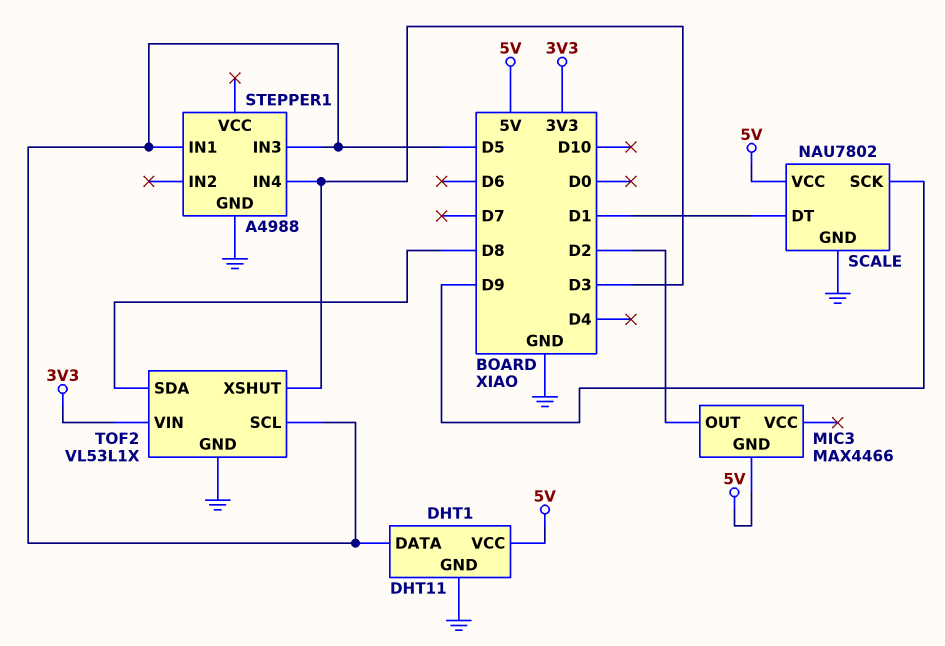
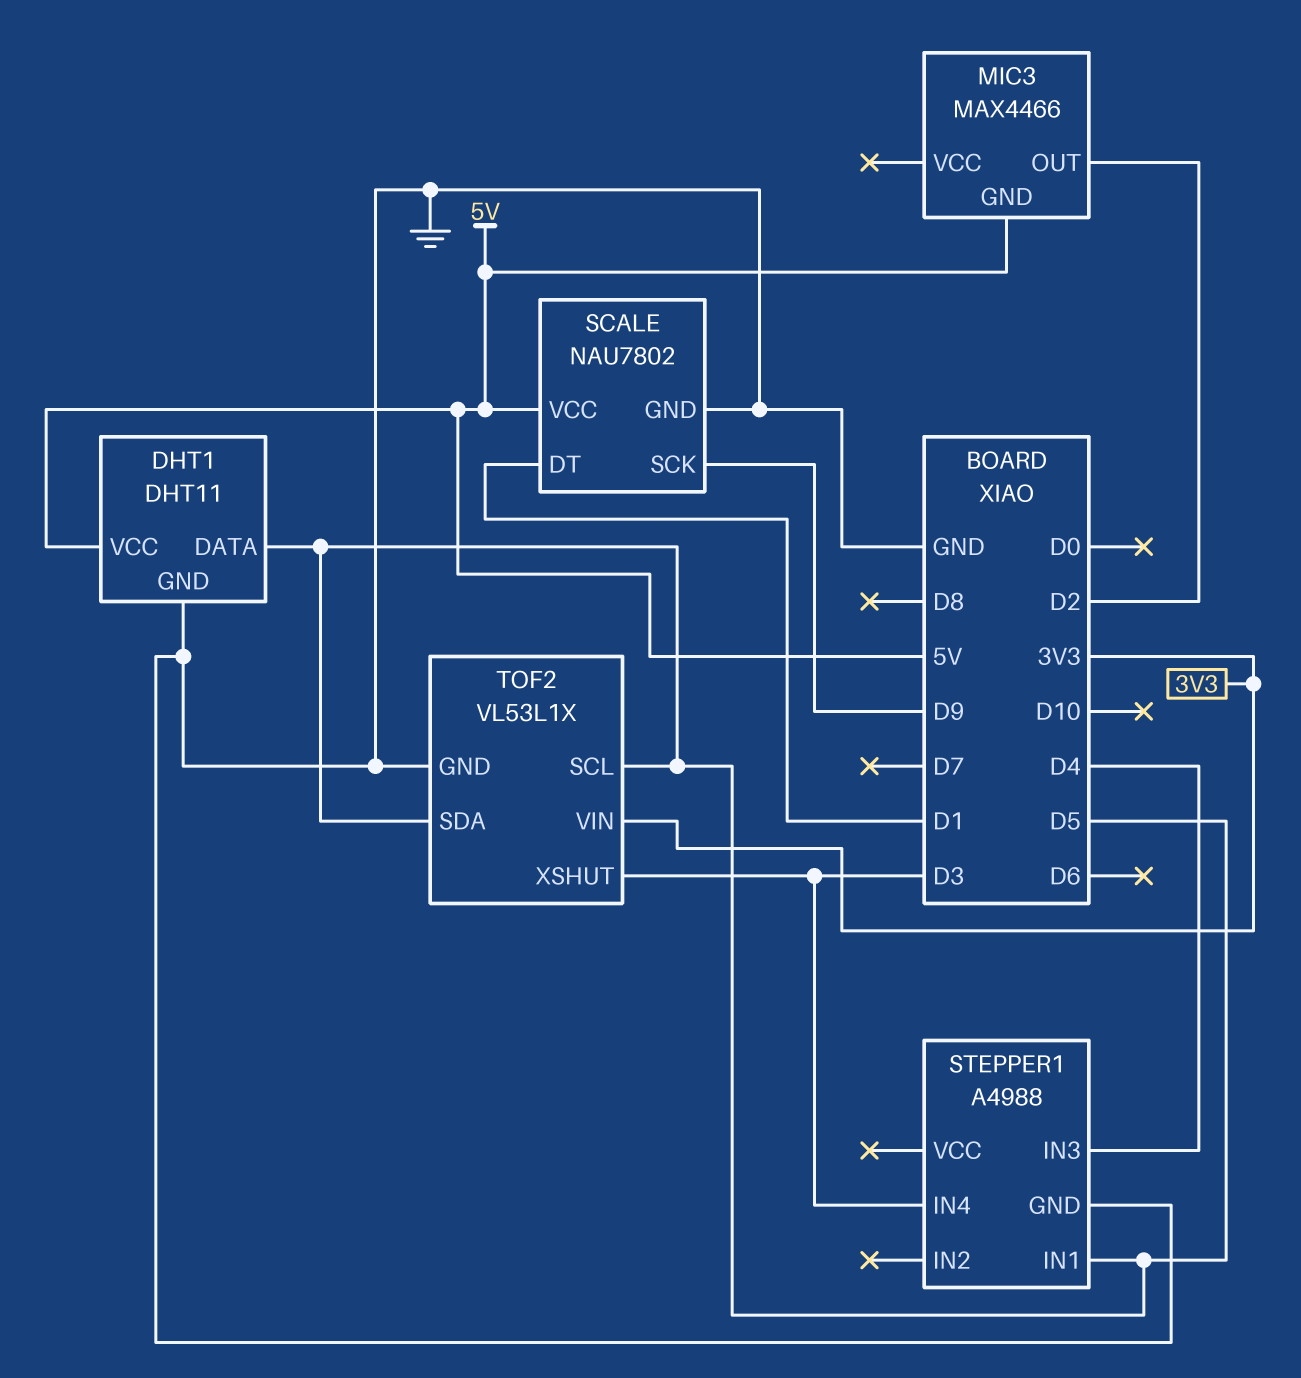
STEPPER1 pin IN3: D5 -> D4
TOF2 pin SDA: D8 -> D5

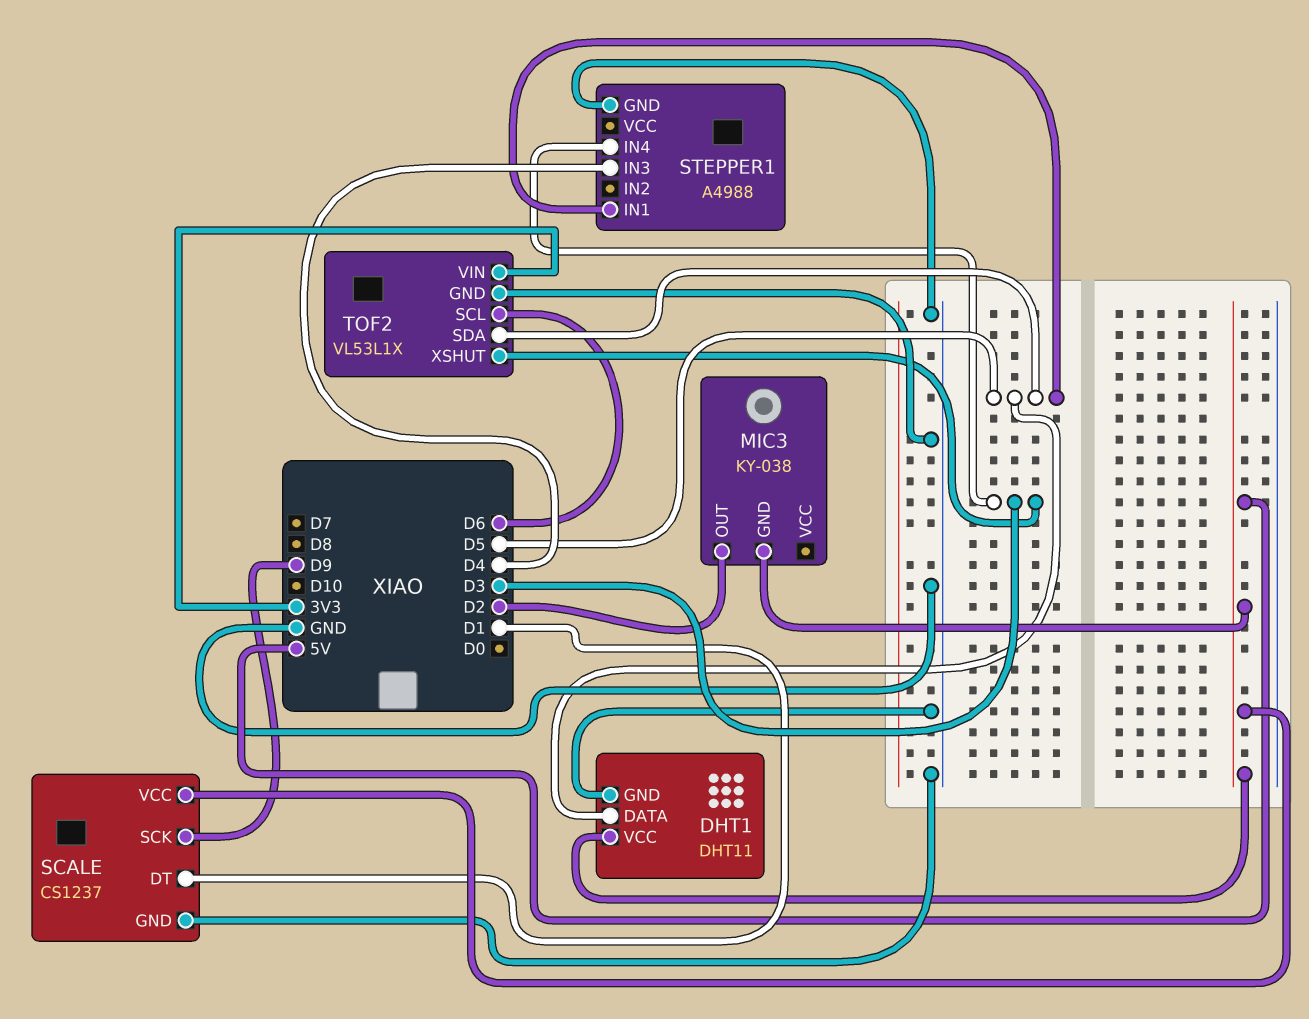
MIC3: MAX4466 -> KY-038
SCALE: NAU7802 -> CS1237
TOF2 pin SCL: D5 -> D6

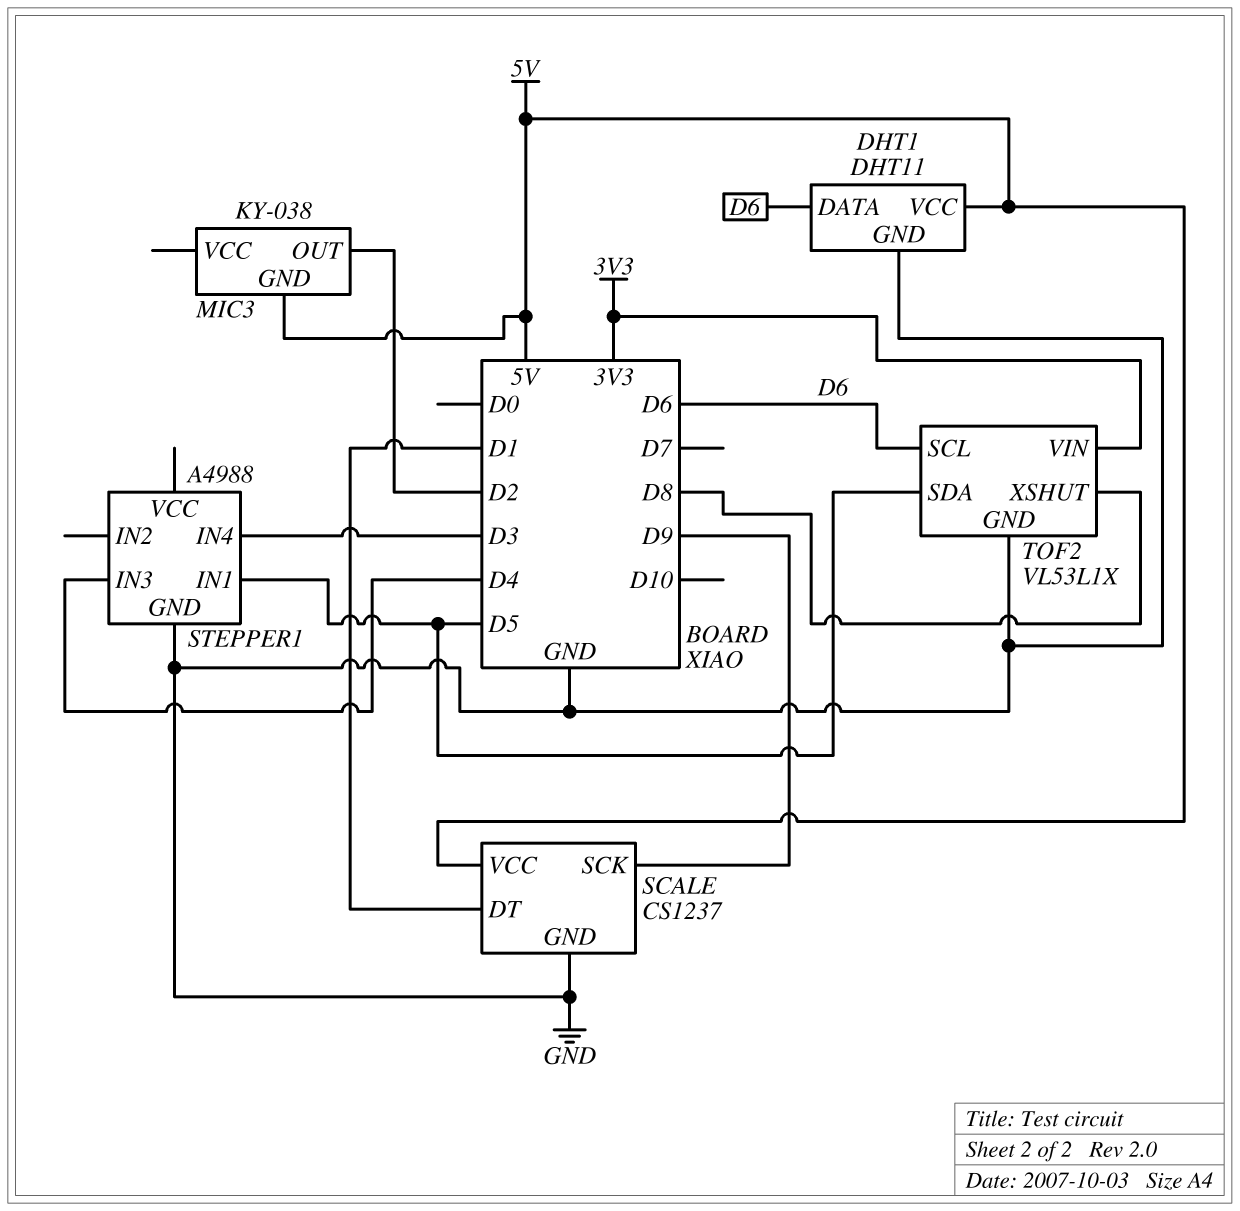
DHT1 pin DATA: D5 -> D6
TOF2 pin XSHUT: D3 -> D8

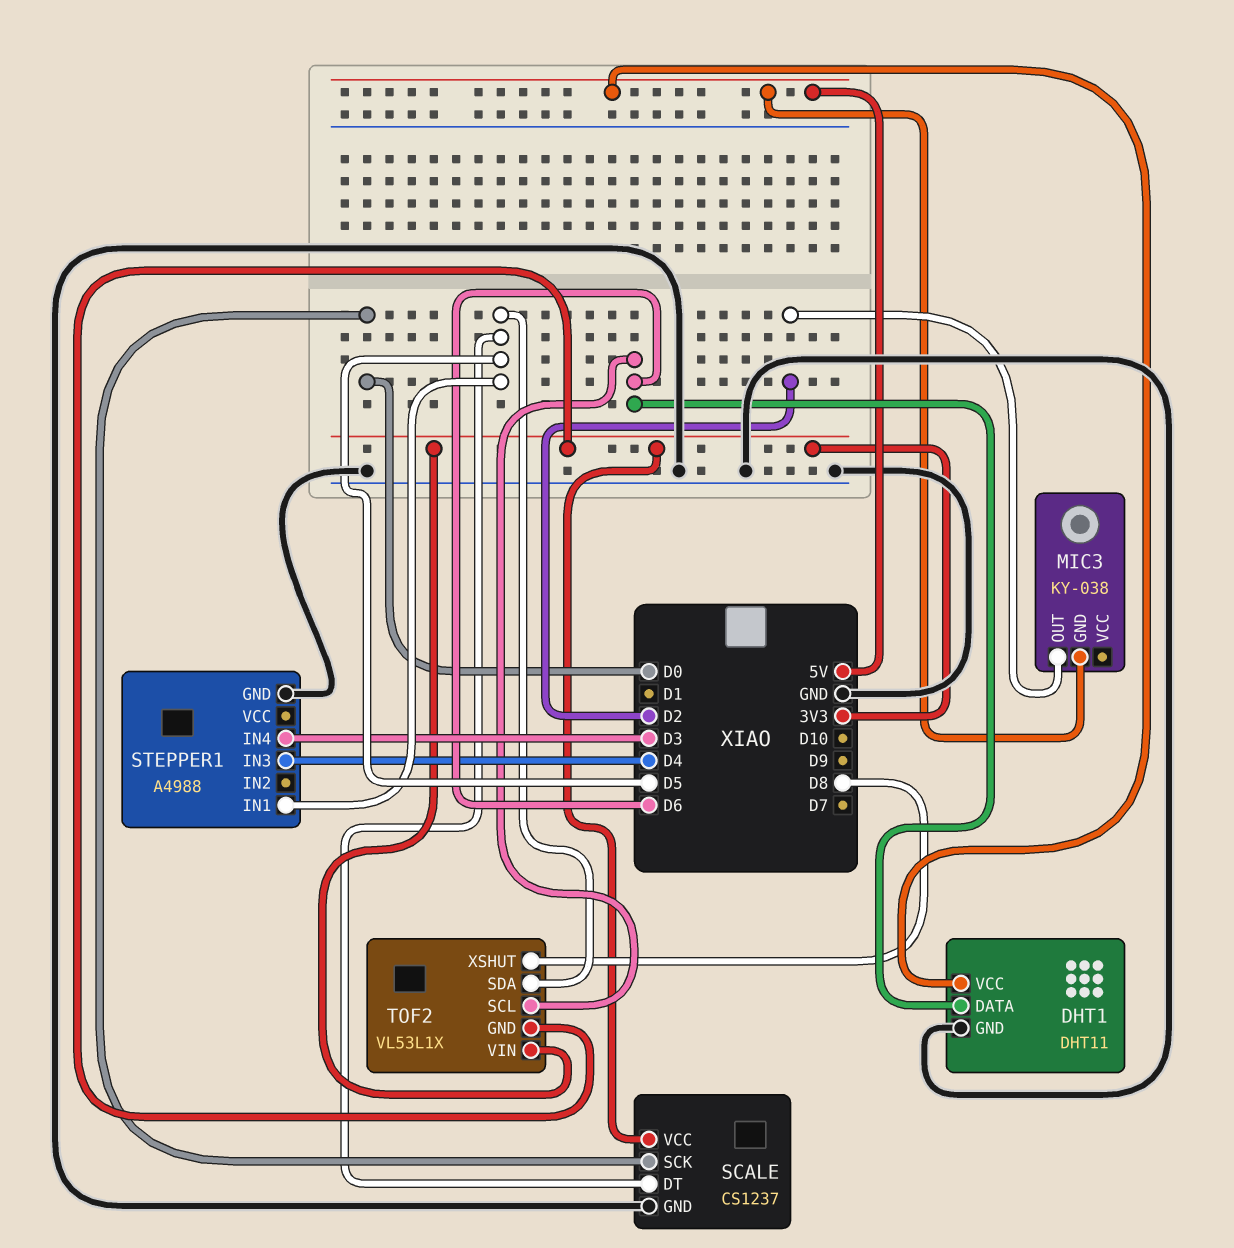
SCALE pin DT: D1 -> D5
SCALE pin SCK: D9 -> D0
SCALE pin VCC: 5V -> 3V3
TOF2 pin GND: GND -> 3V3

